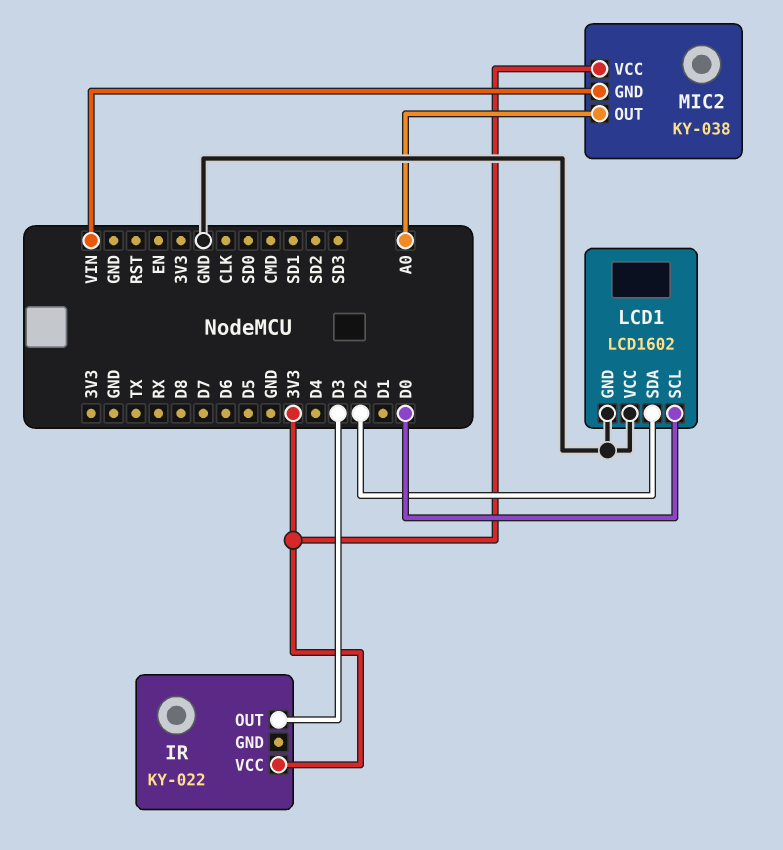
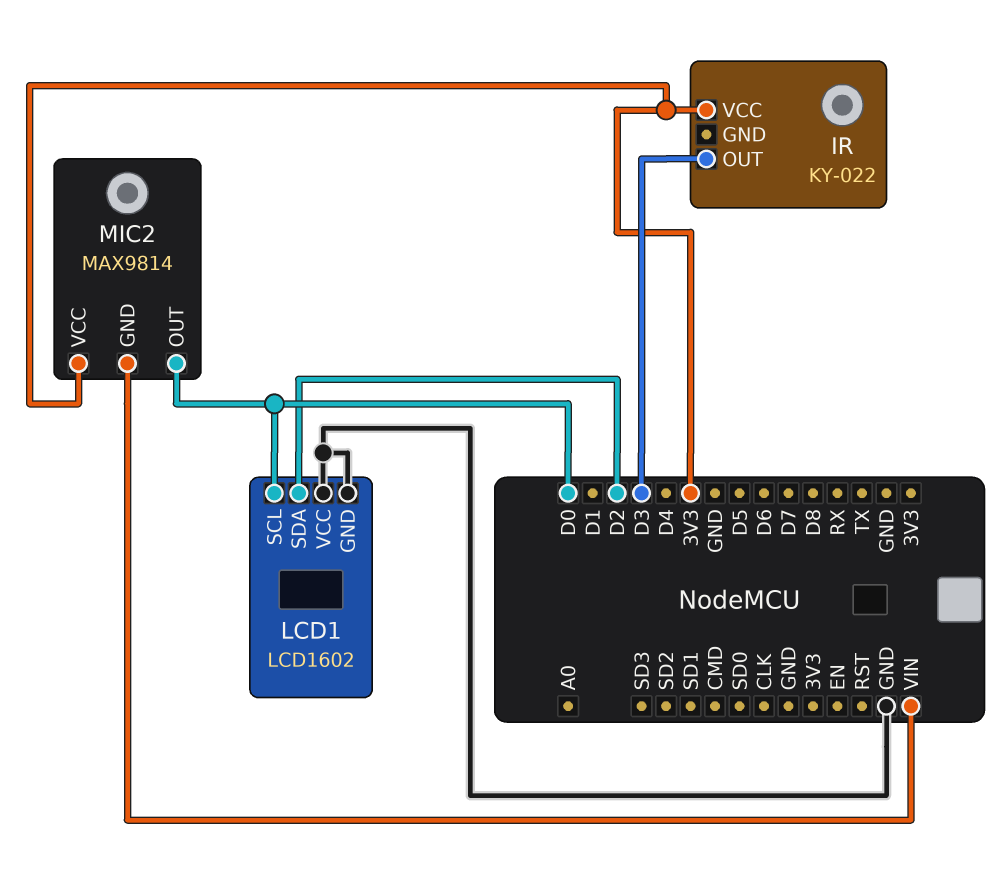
MIC2: KY-038 -> MAX9814
MIC2 pin OUT: A0 -> D0

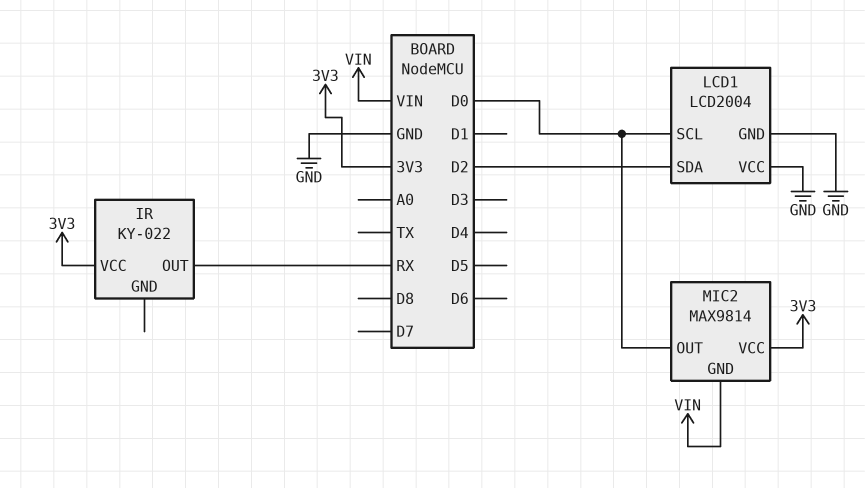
IR pin OUT: D3 -> RX
LCD1: LCD1602 -> LCD2004

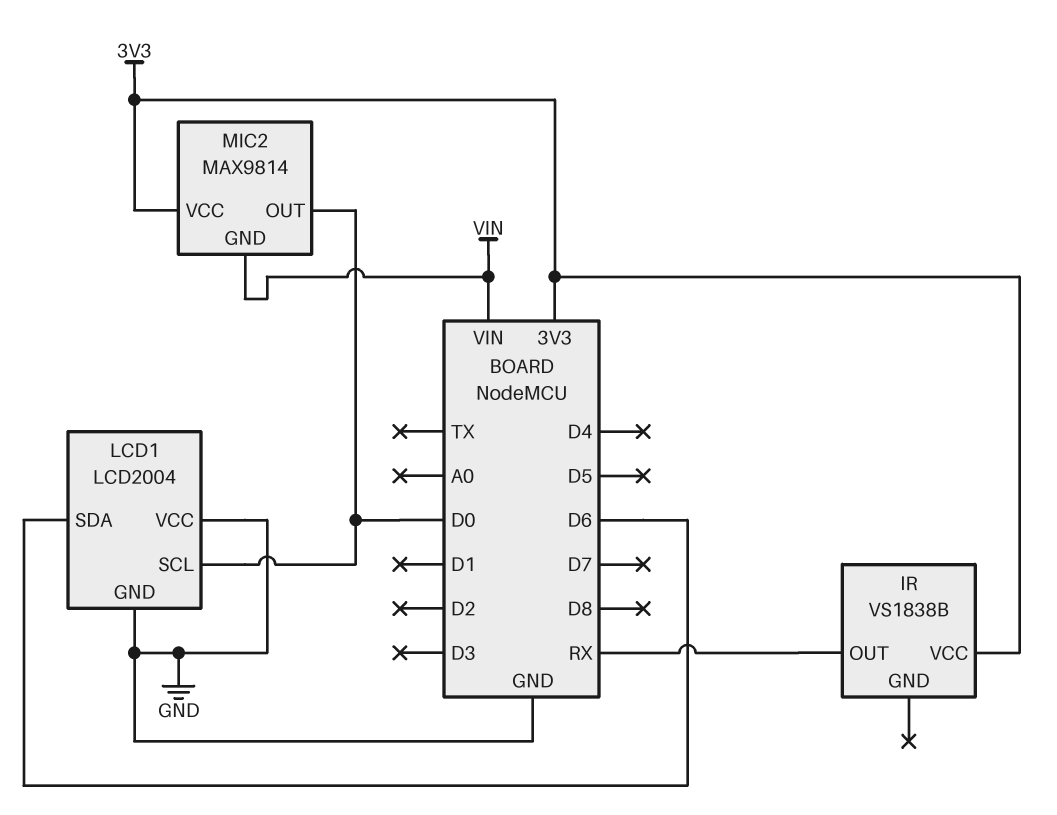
IR: KY-022 -> VS1838B
LCD1 pin SDA: D2 -> D6

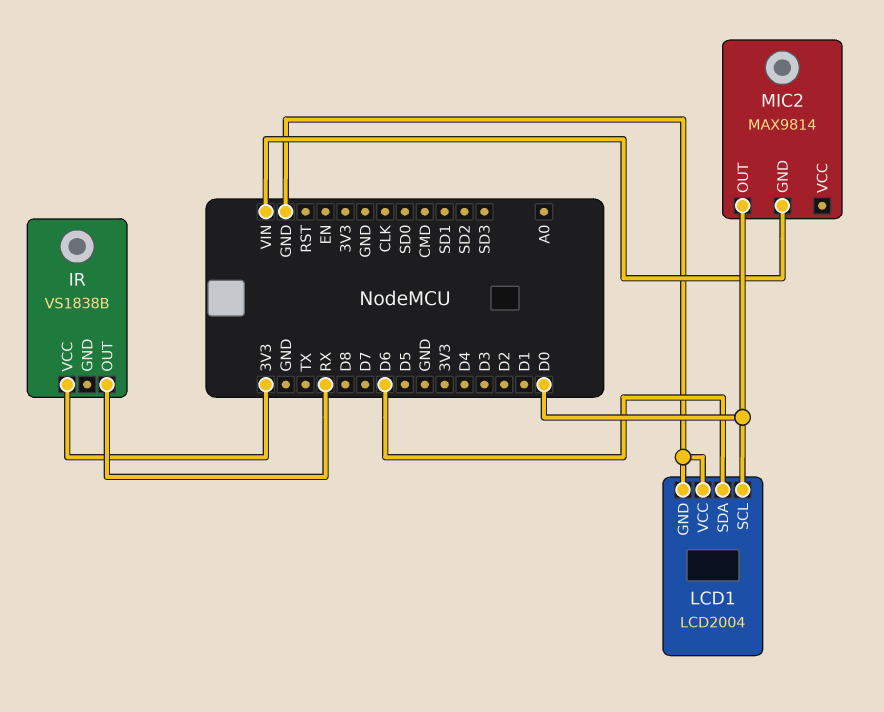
MIC2 pin VCC: 3V3 -> none

